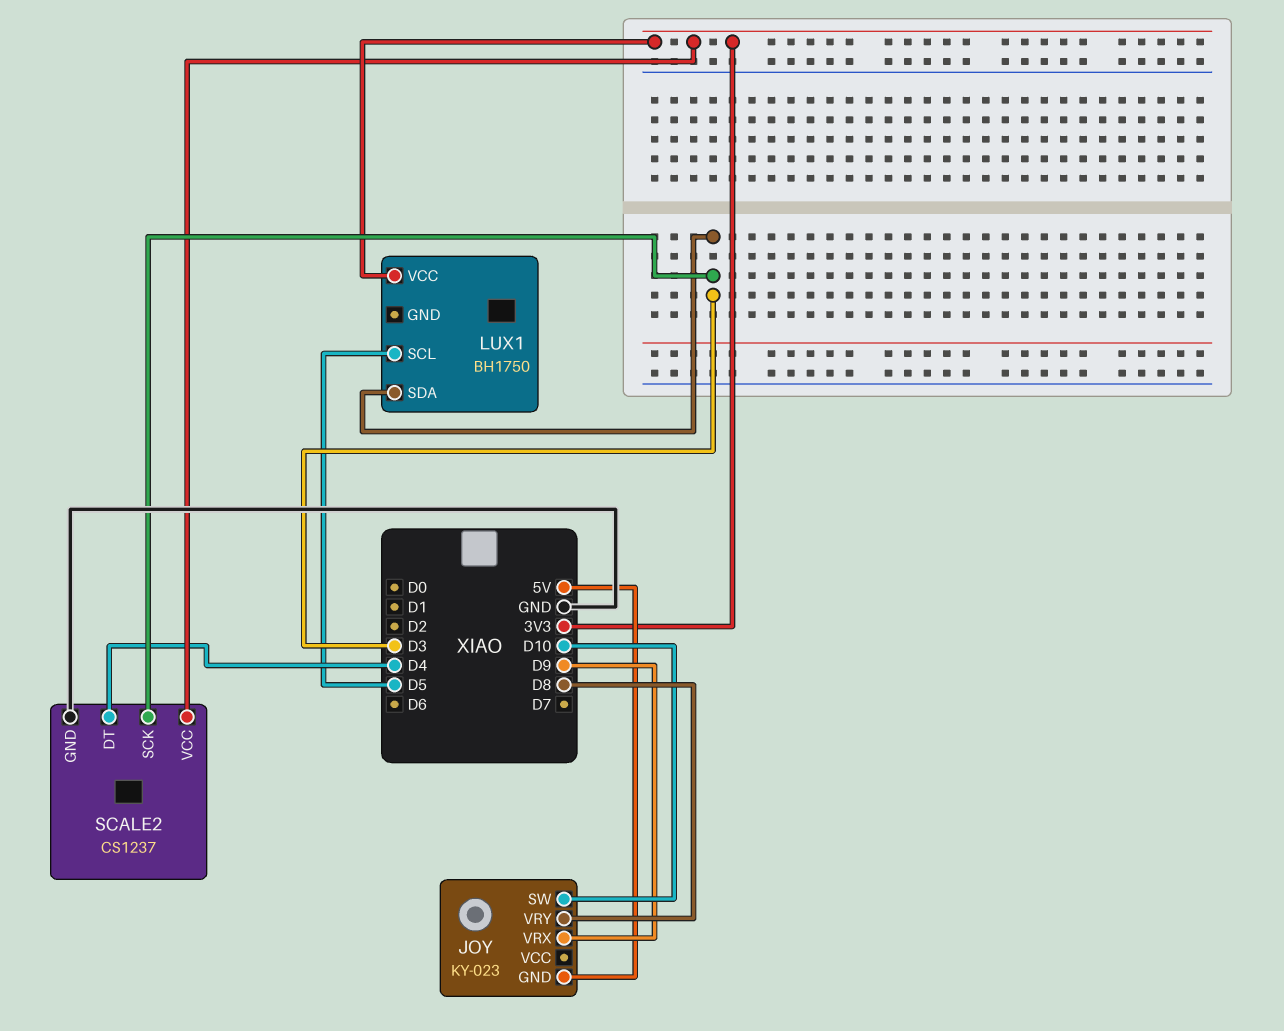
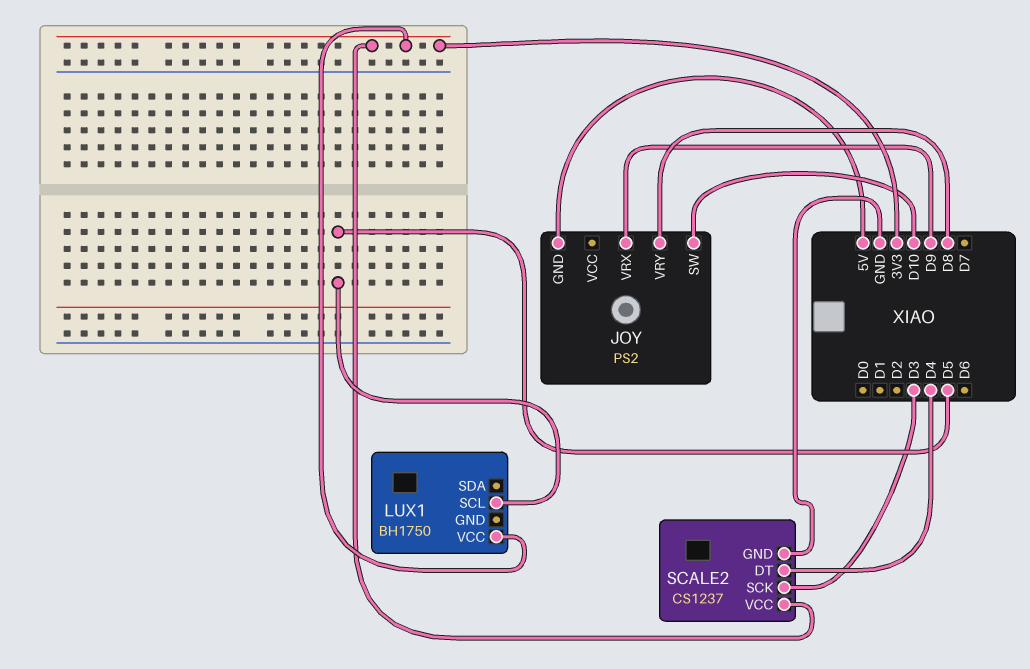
JOY: KY-023 -> PS2
LUX1 pin SDA: D3 -> none

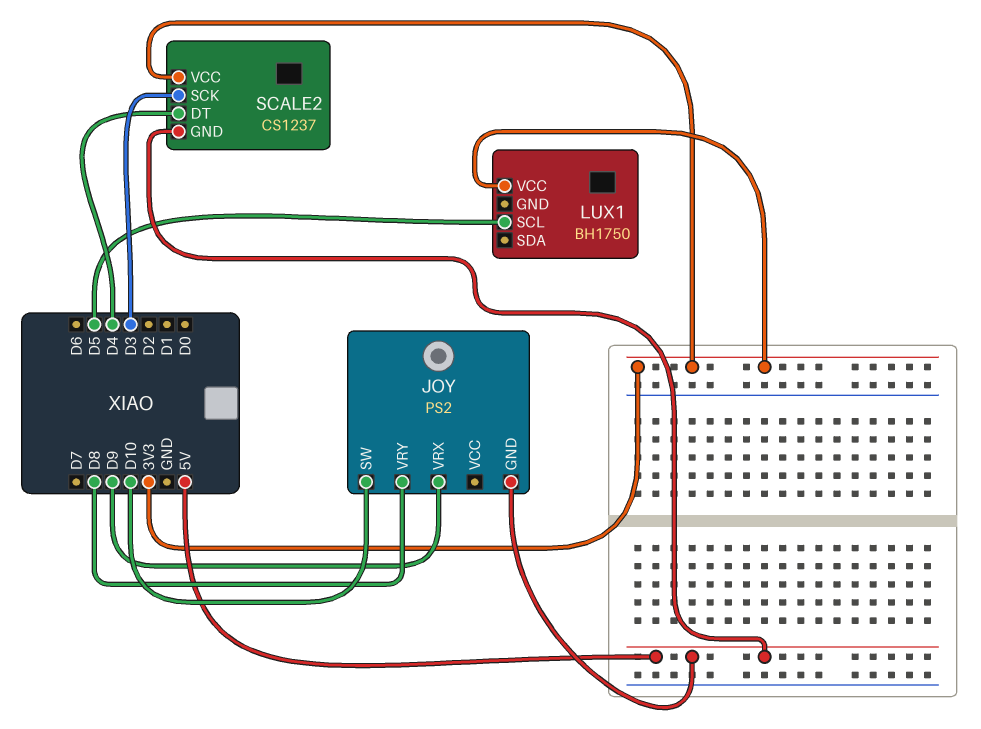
SCALE2 pin GND: GND -> 5V

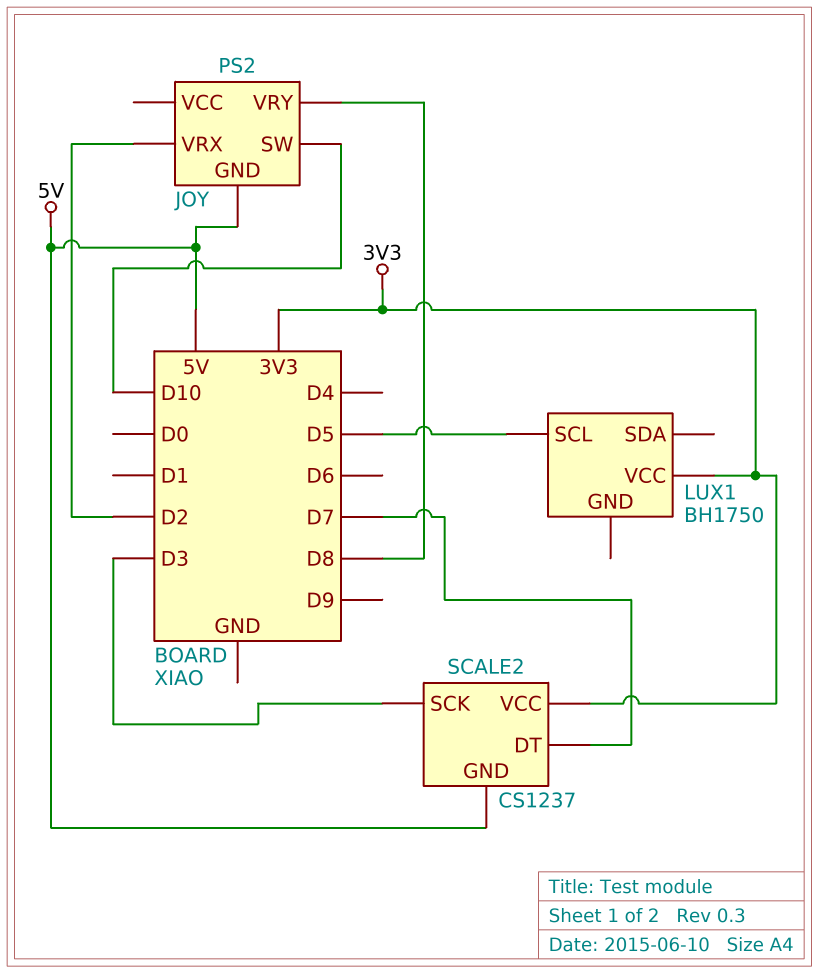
JOY pin VRX: D9 -> D2
SCALE2 pin DT: D4 -> D7

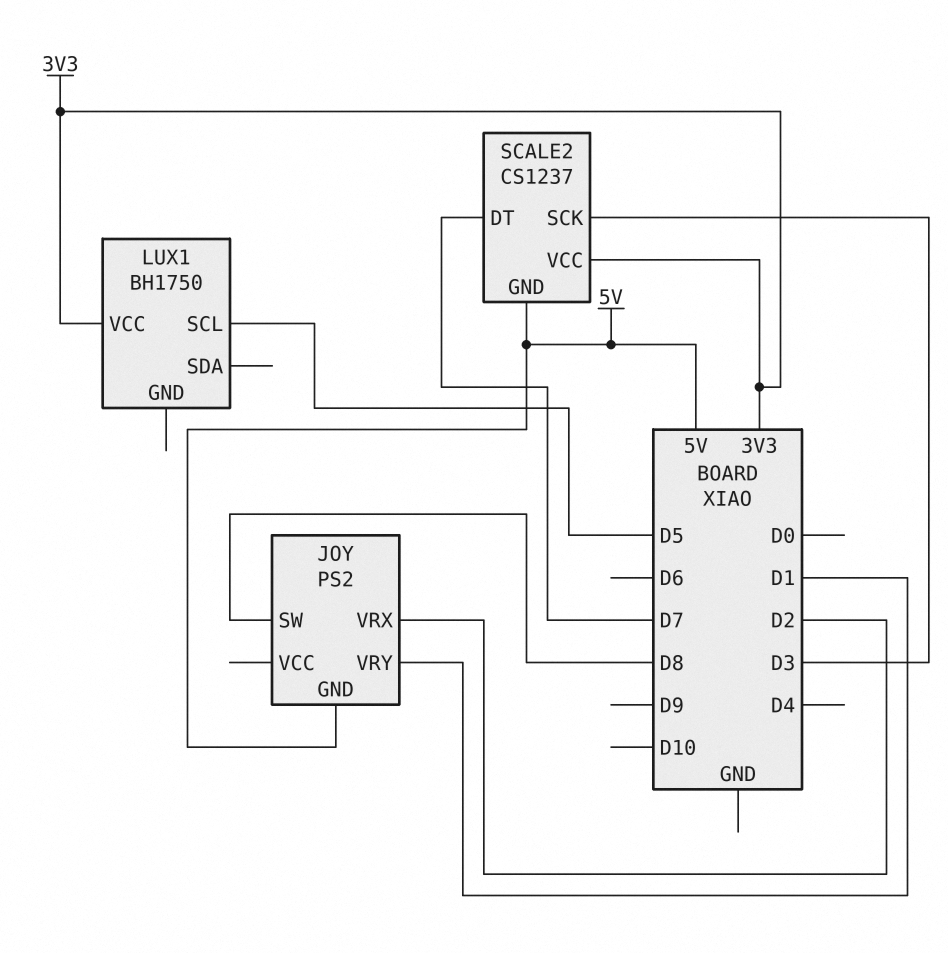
JOY pin SW: D10 -> D8
JOY pin VRY: D8 -> D1

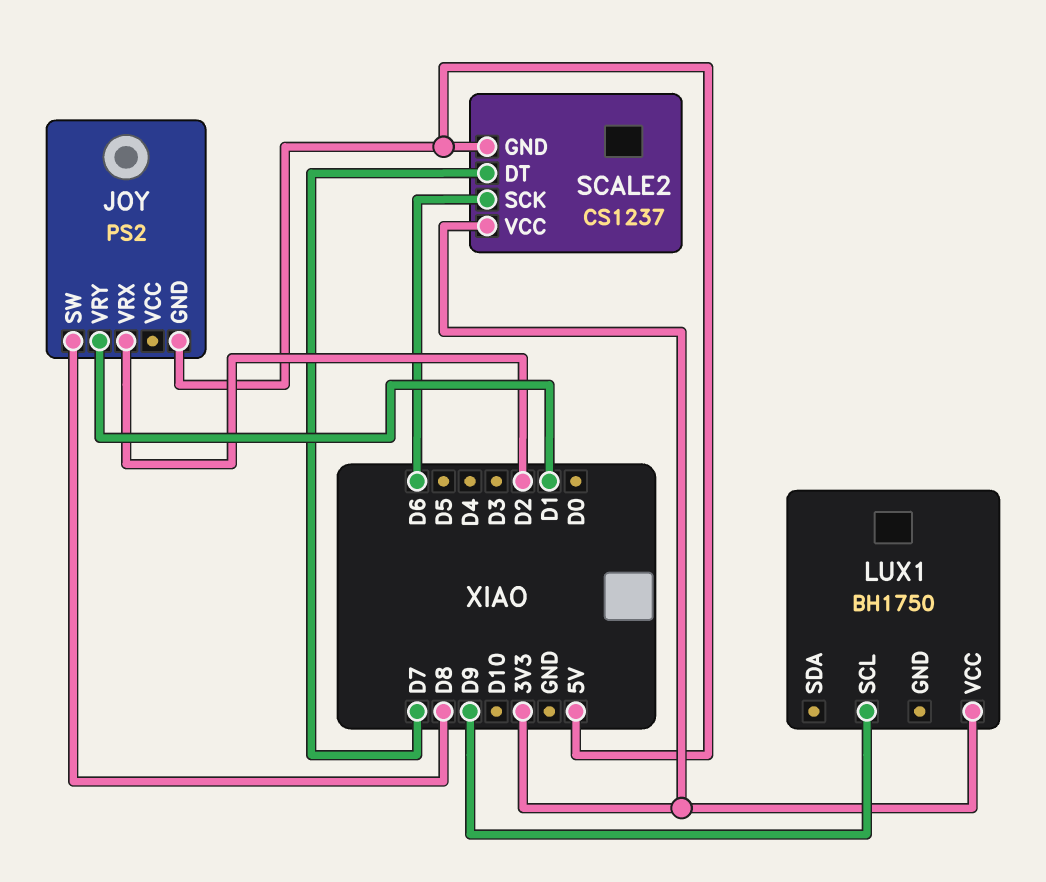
LUX1 pin SCL: D5 -> D9
SCALE2 pin SCK: D3 -> D6

